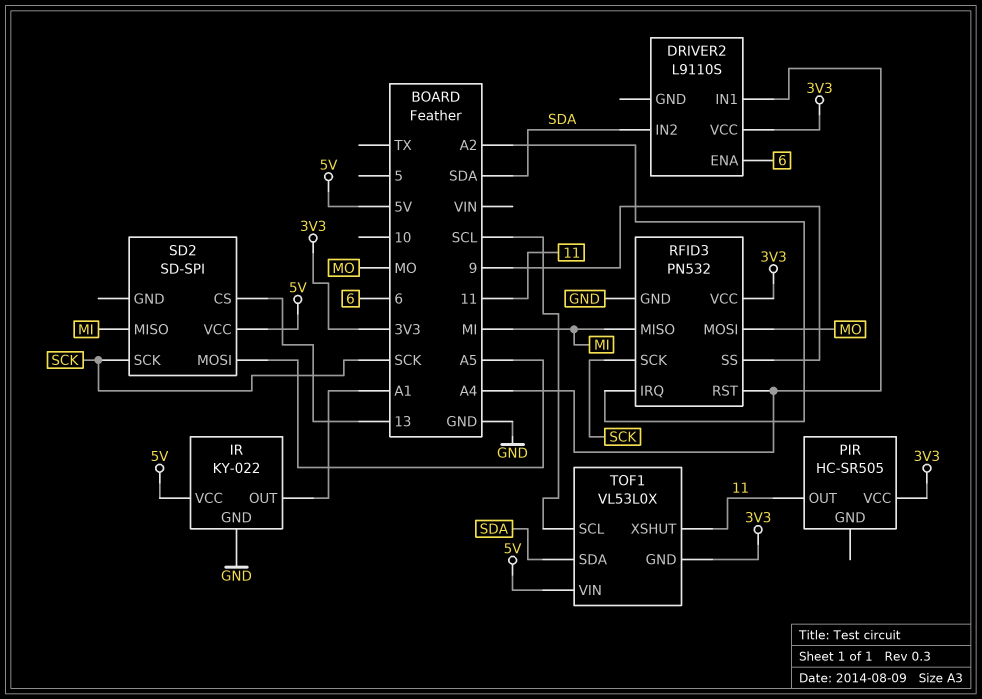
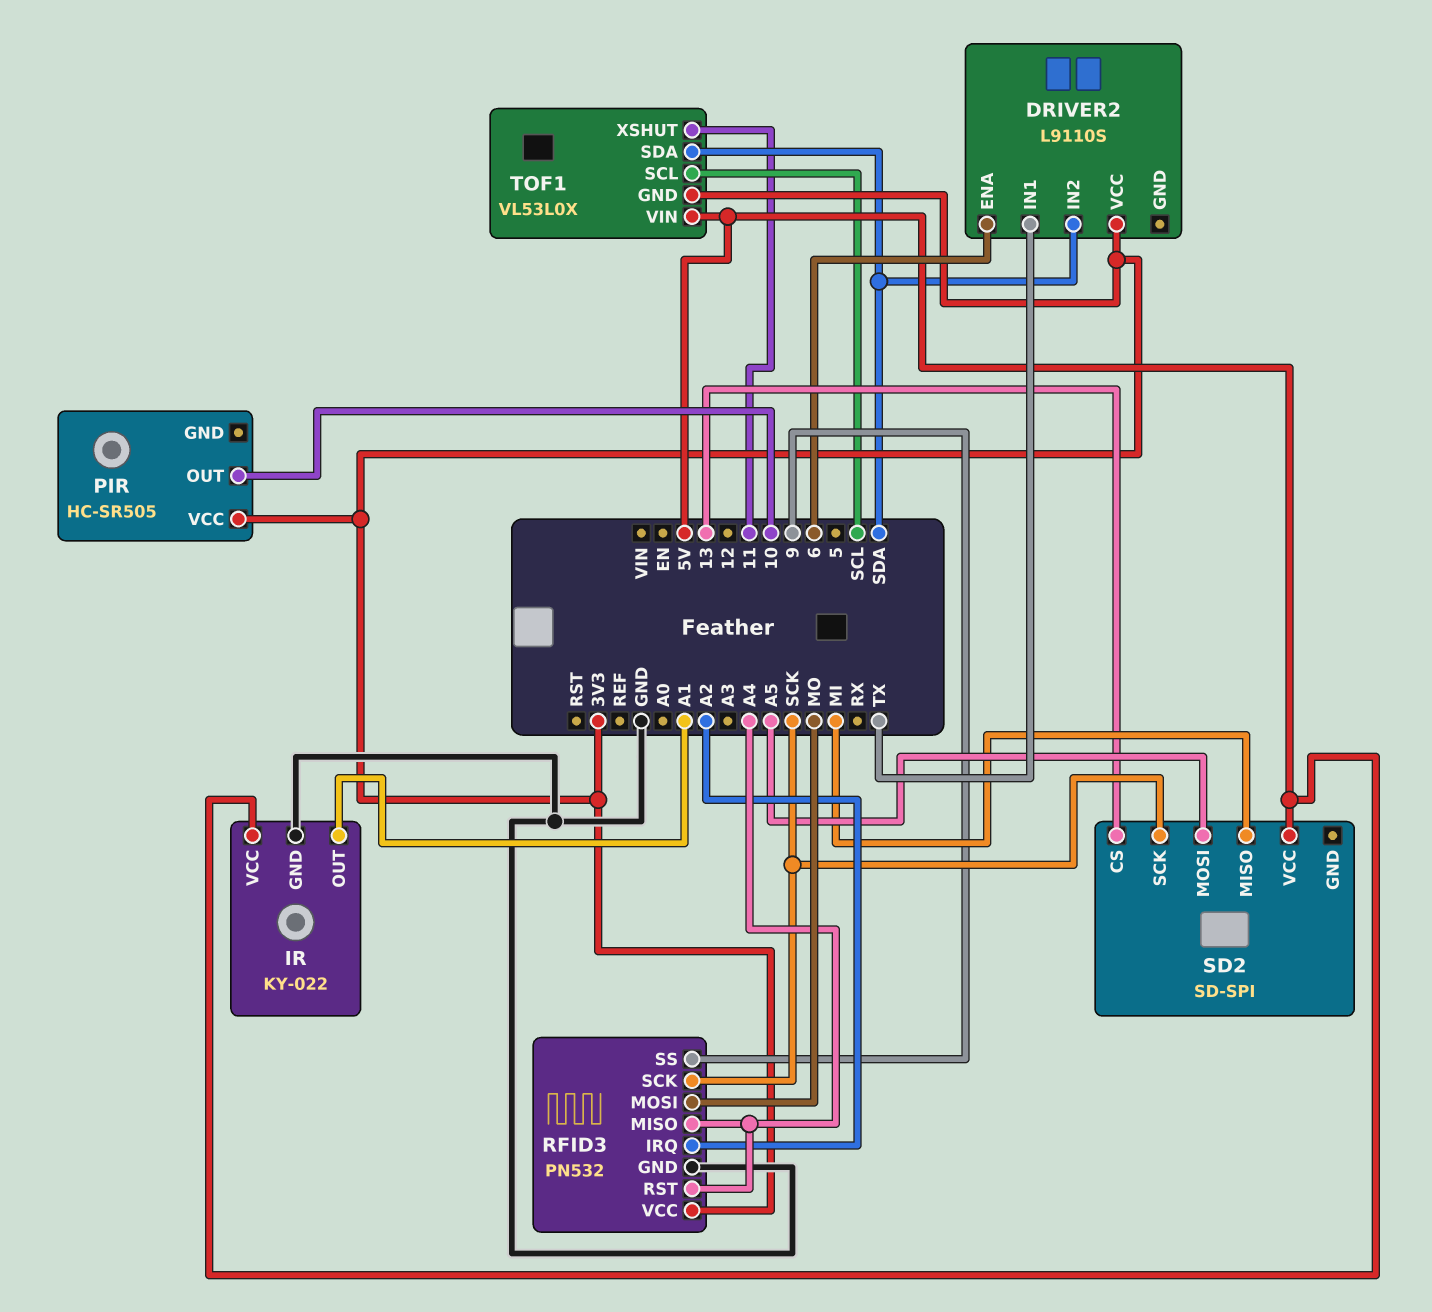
DRIVER2 pin IN1: A4 -> TX
PIR pin OUT: 11 -> 10
RFID3 pin MISO: MI -> A4

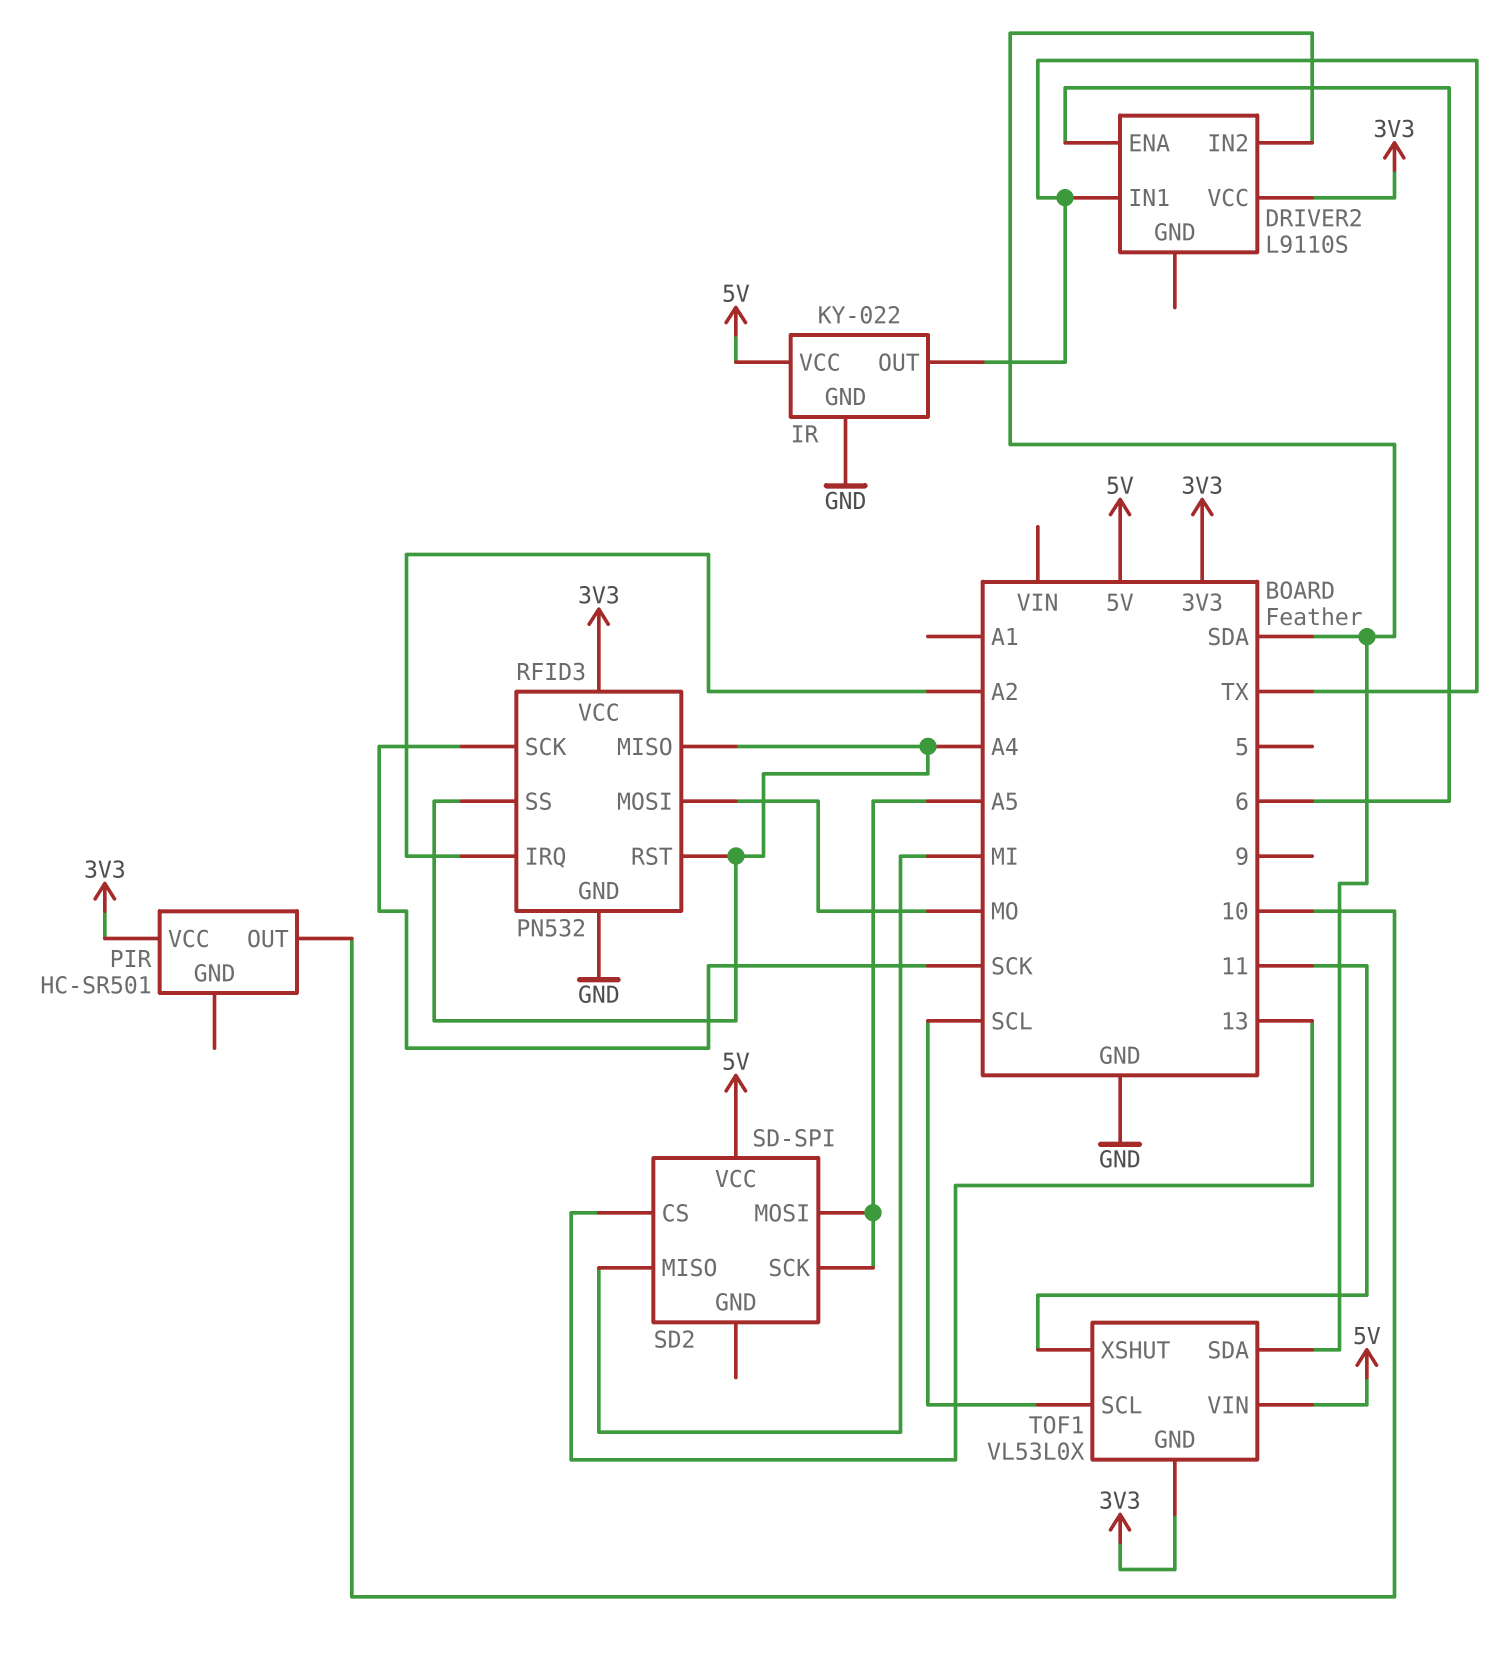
IR pin OUT: A1 -> TX
PIR: HC-SR505 -> HC-SR501
RFID3 pin SS: 9 -> A4
SD2 pin SCK: SCK -> A5

